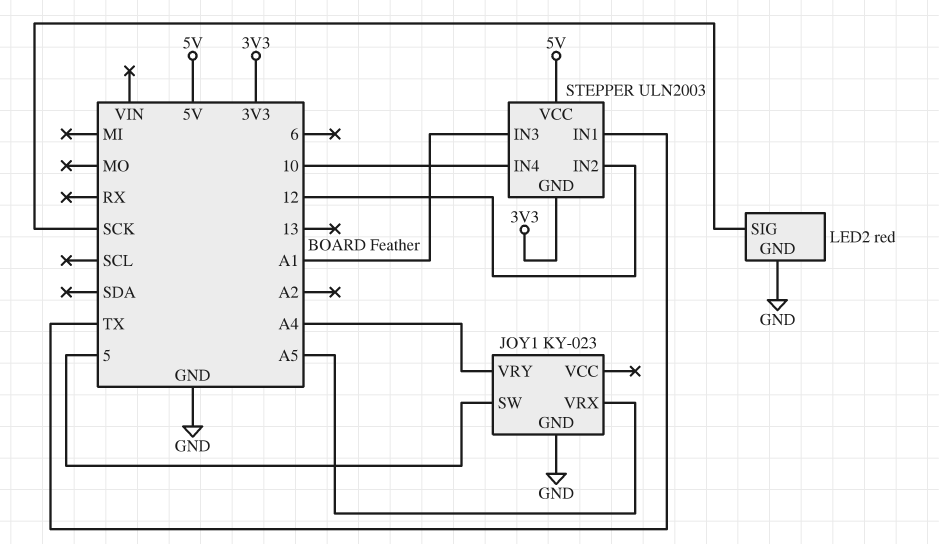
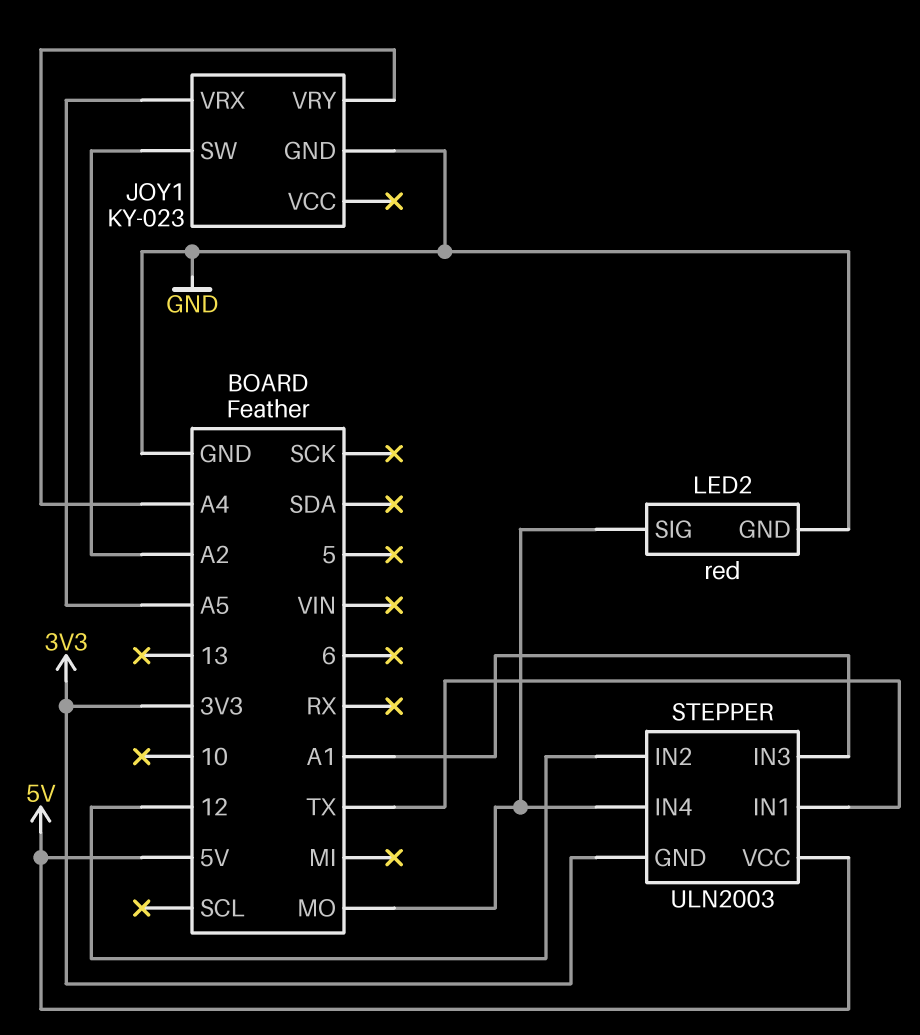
JOY1 pin SW: 5 -> A2
LED2 pin SIG: SCK -> MO
STEPPER pin IN4: 10 -> MO

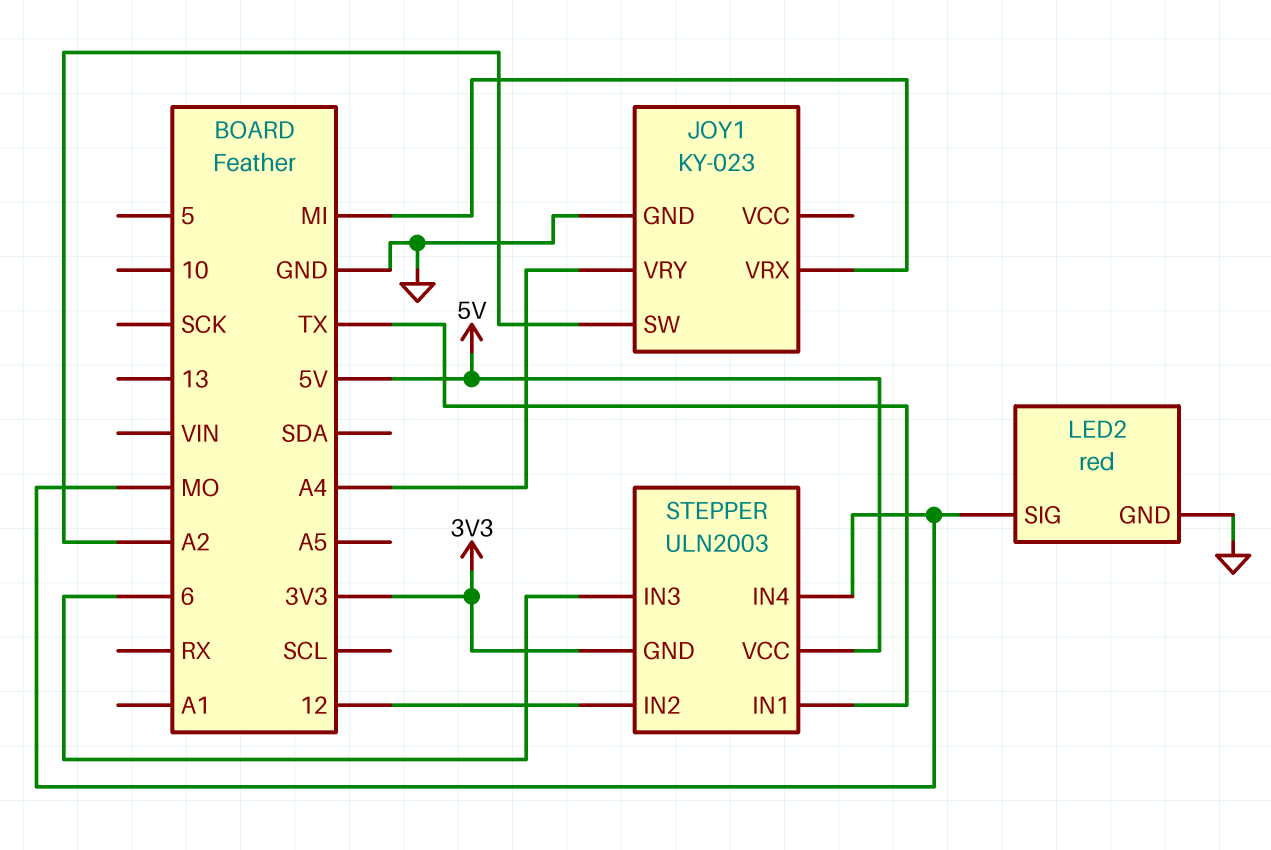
JOY1 pin VRX: A5 -> MI
STEPPER pin IN3: A1 -> 6

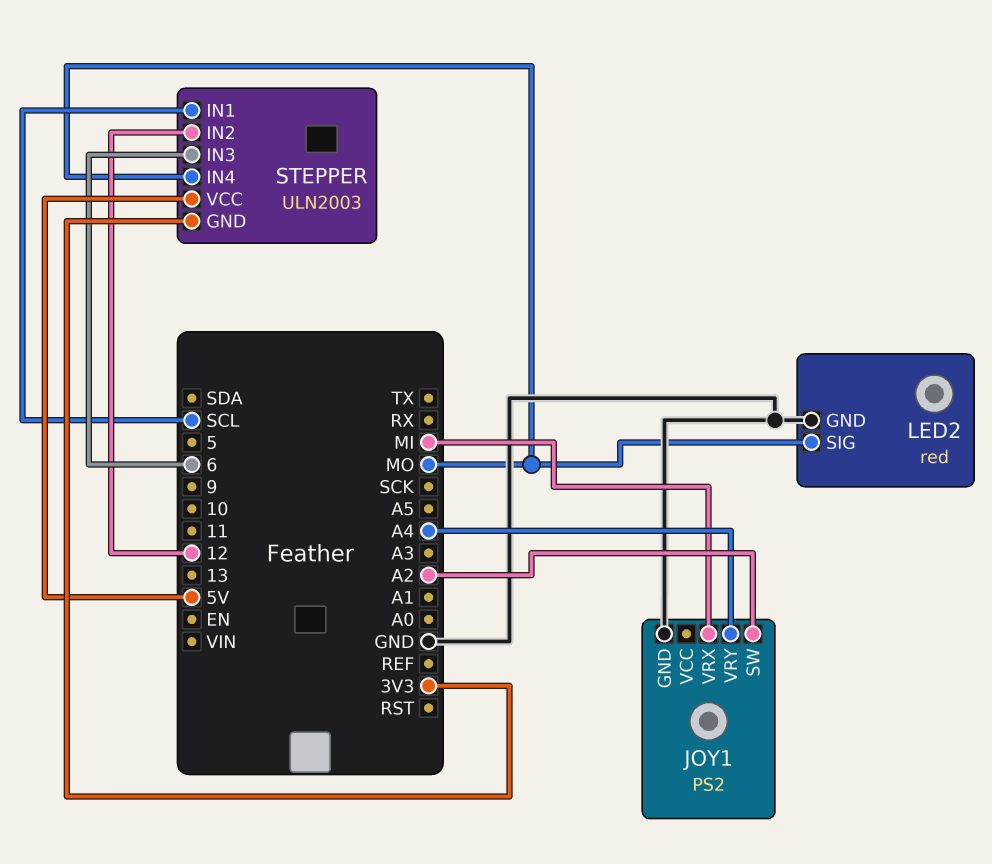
JOY1: KY-023 -> PS2
STEPPER pin IN1: TX -> SCL

